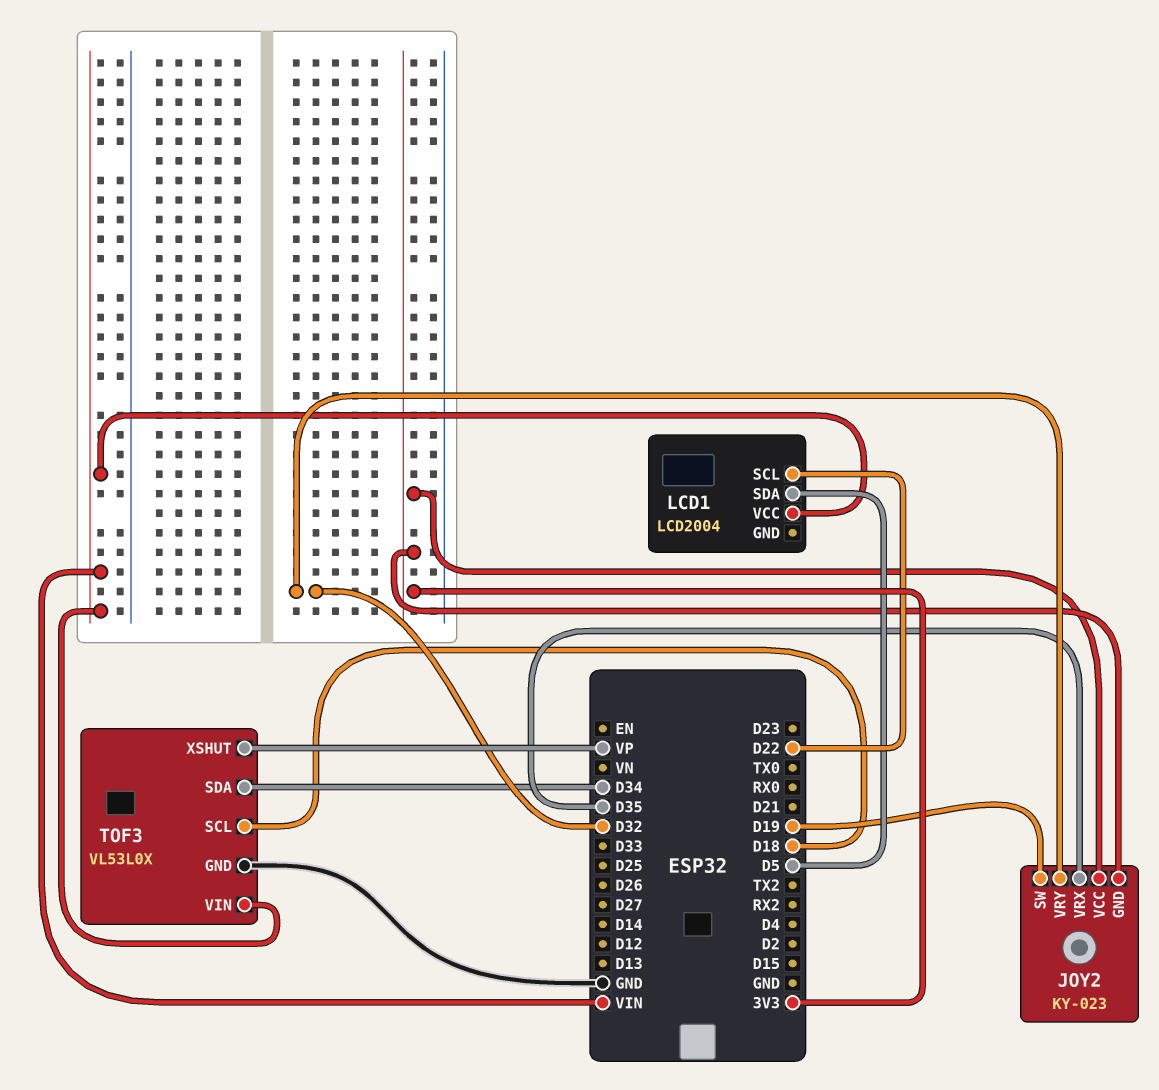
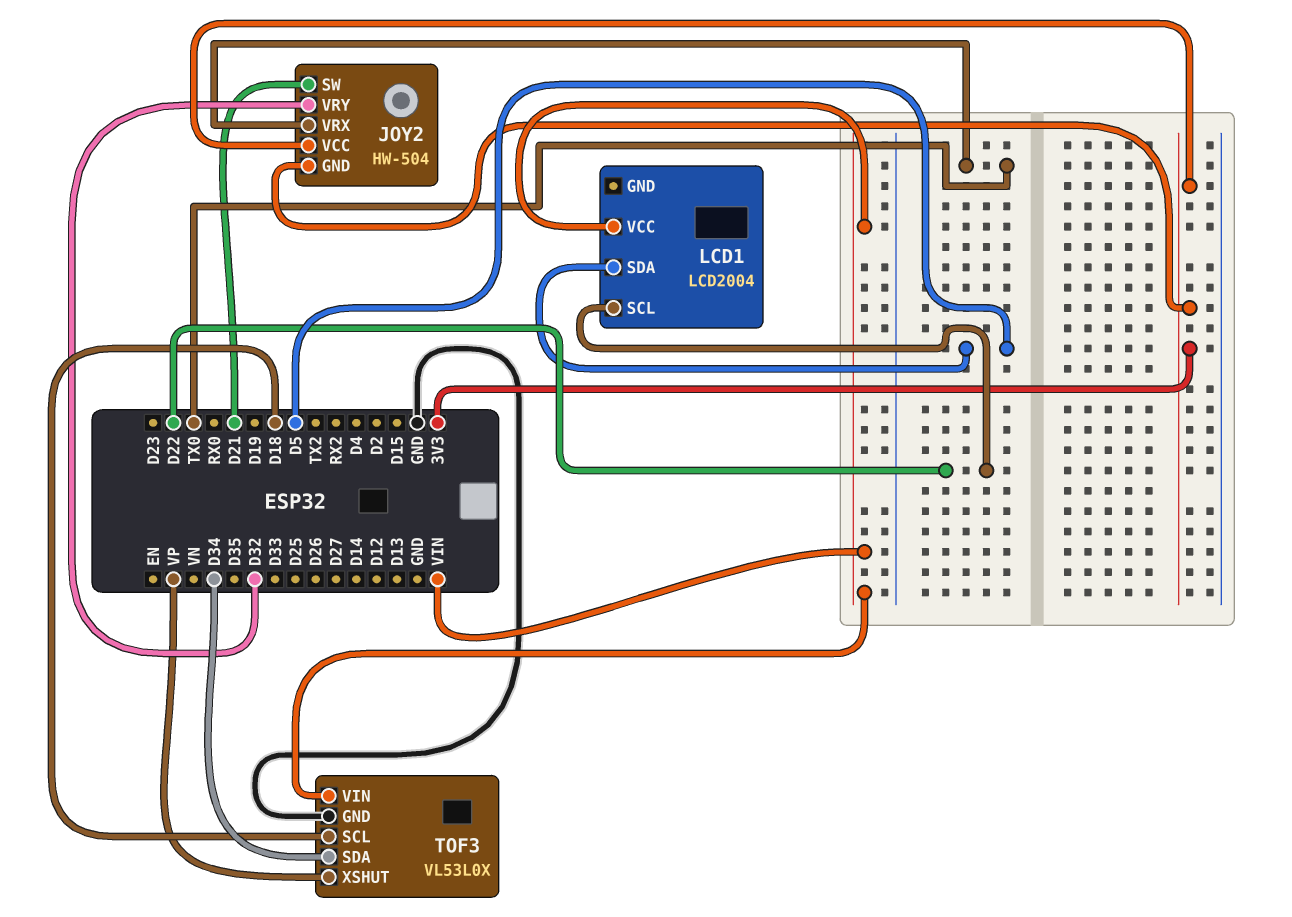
JOY2: KY-023 -> HW-504
JOY2 pin SW: D19 -> D21
JOY2 pin VRX: D35 -> TX0

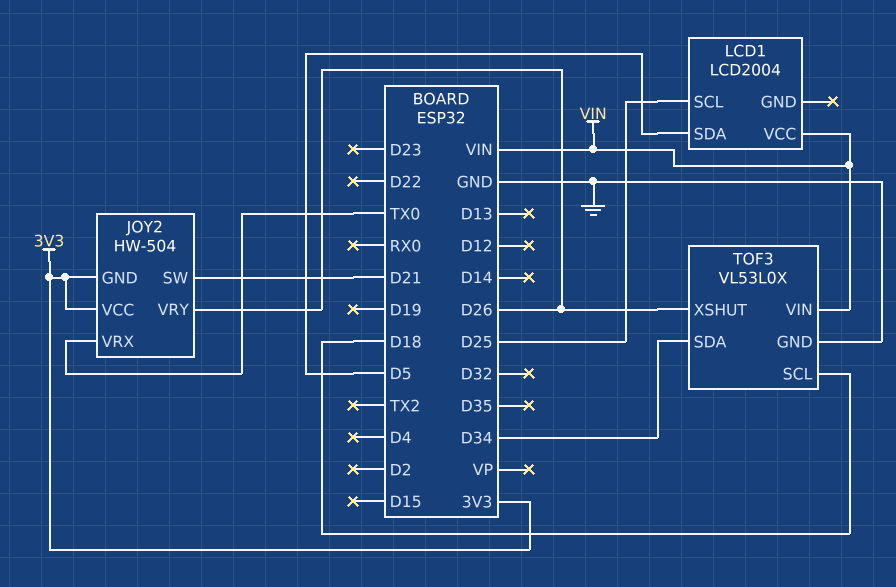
JOY2 pin VRY: D32 -> D26
LCD1 pin SCL: D22 -> D25
TOF3 pin XSHUT: VP -> D26

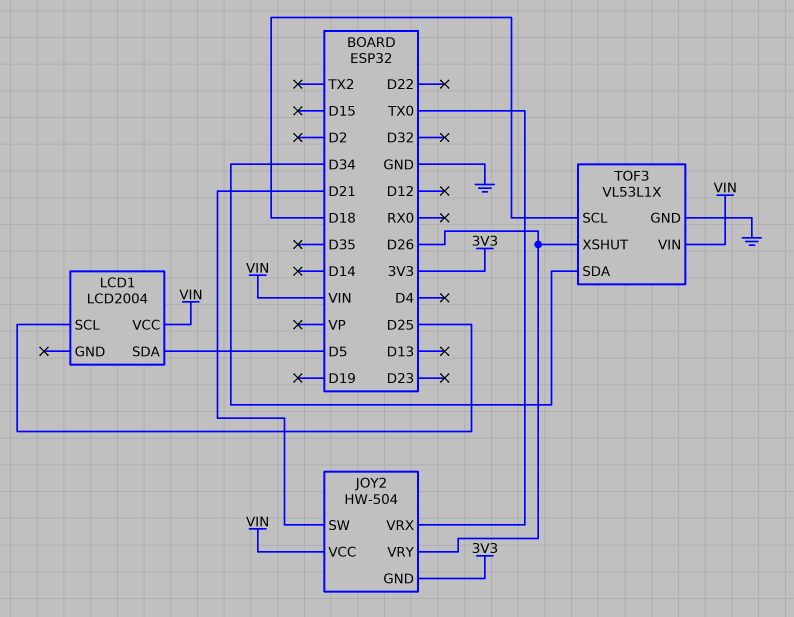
JOY2 pin VCC: 3V3 -> VIN
TOF3: VL53L0X -> VL53L1X

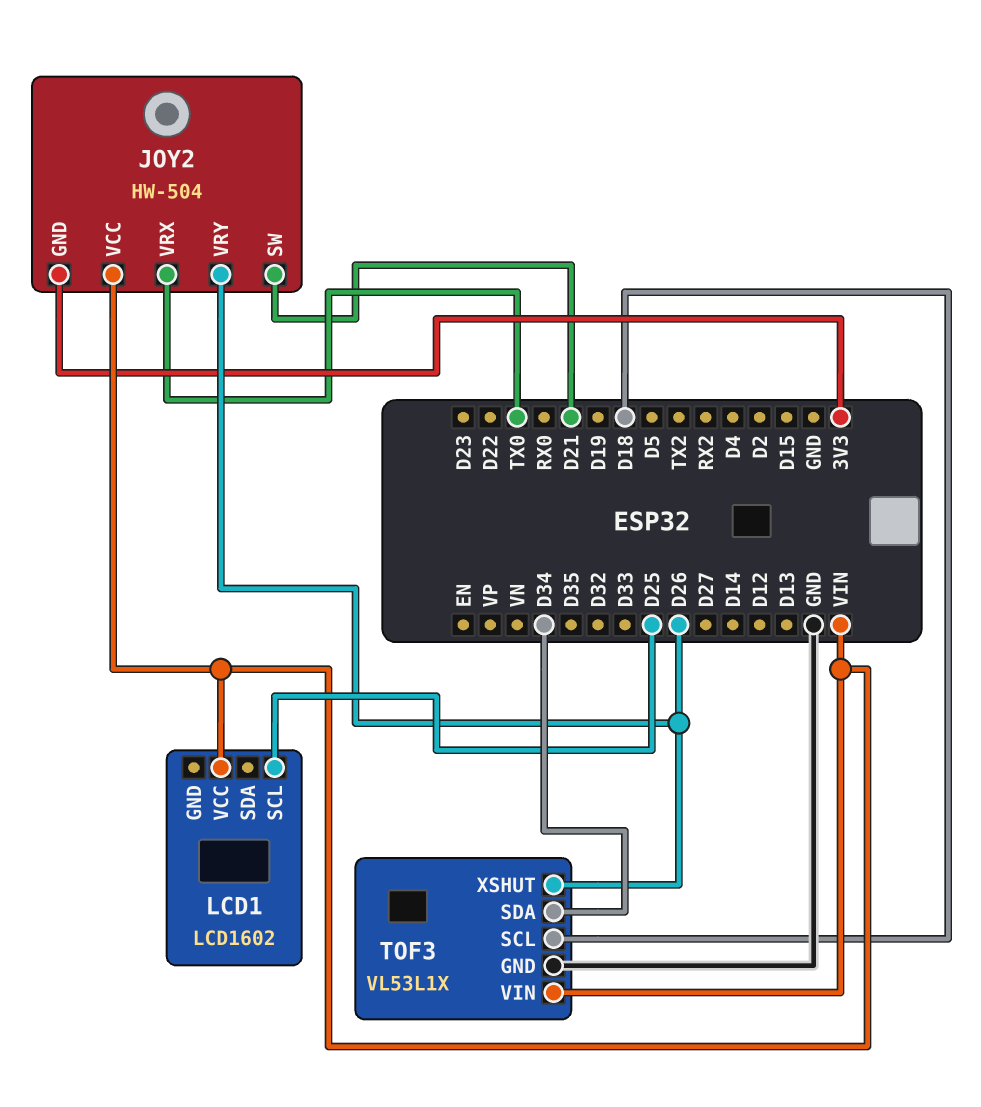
LCD1: LCD2004 -> LCD1602
LCD1 pin SDA: D5 -> none

